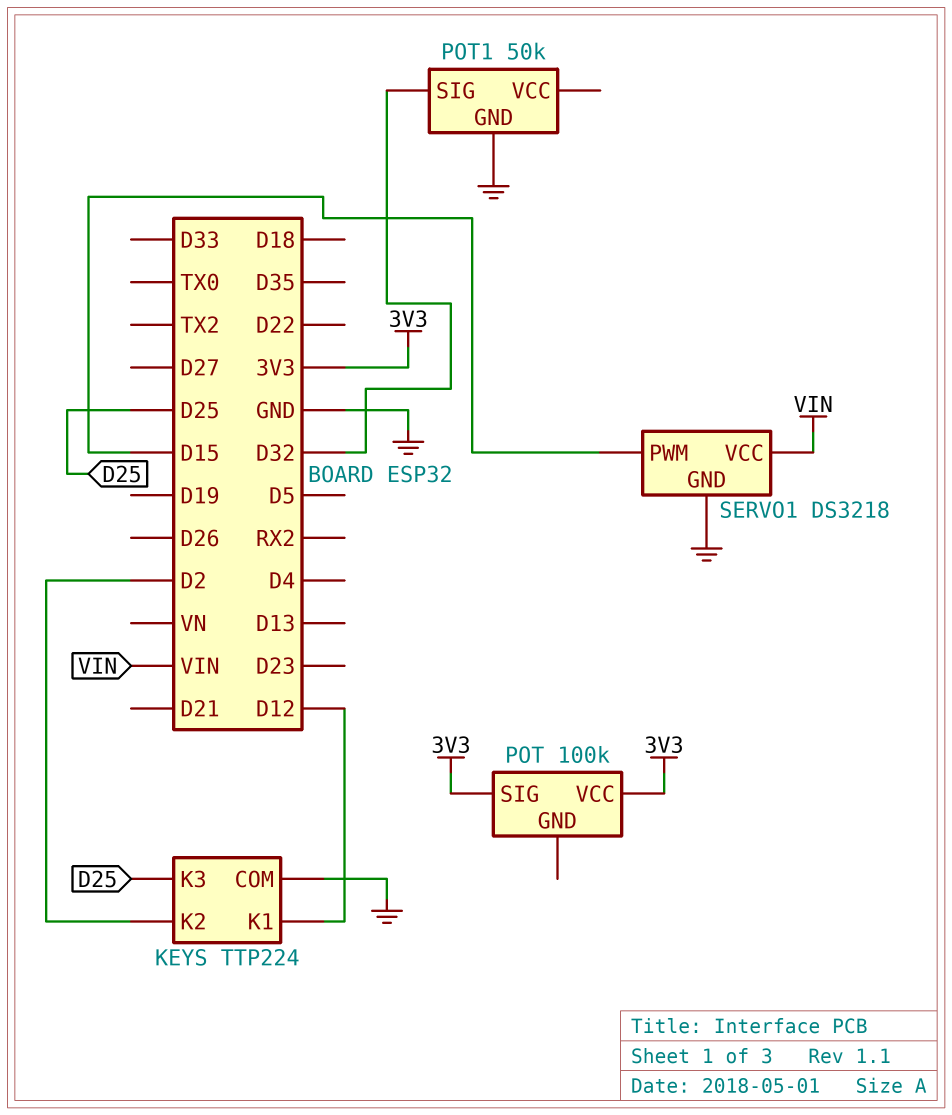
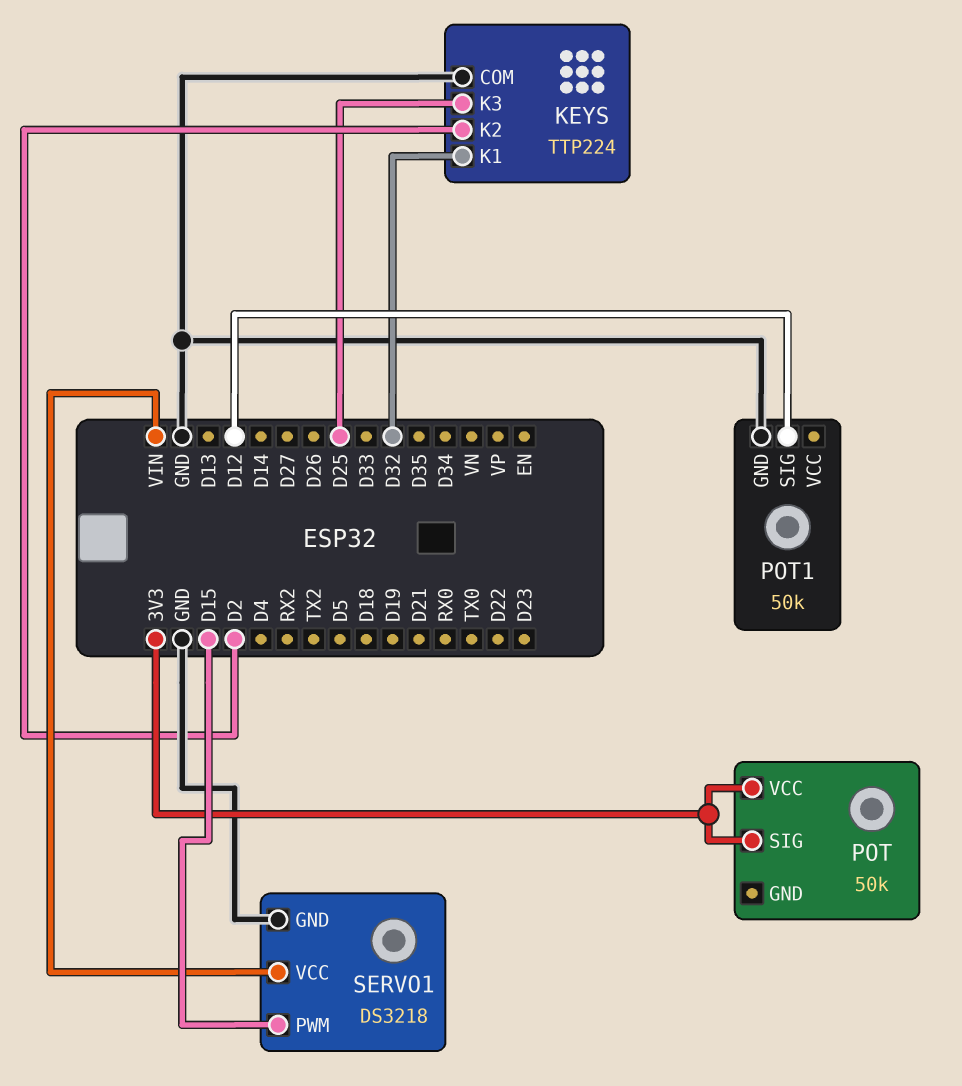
KEYS pin K1: D12 -> D32
POT: 100k -> 50k
POT1 pin SIG: D32 -> D12

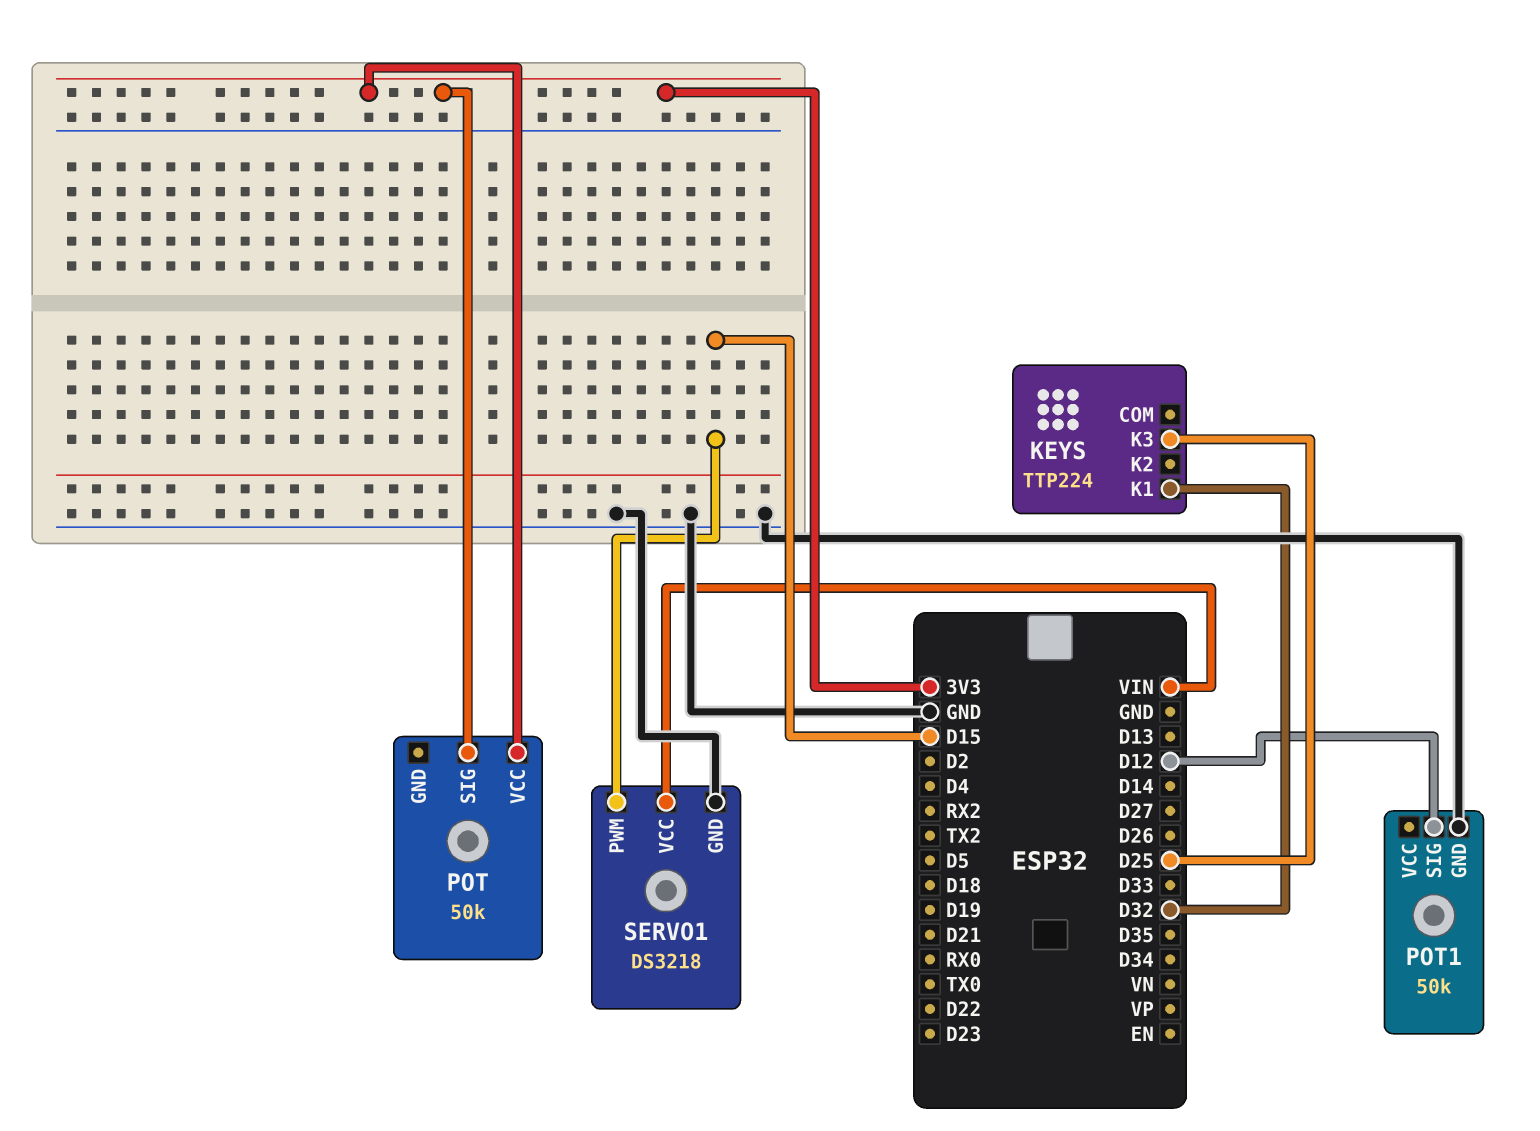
KEYS pin COM: GND -> none
KEYS pin K2: D2 -> none

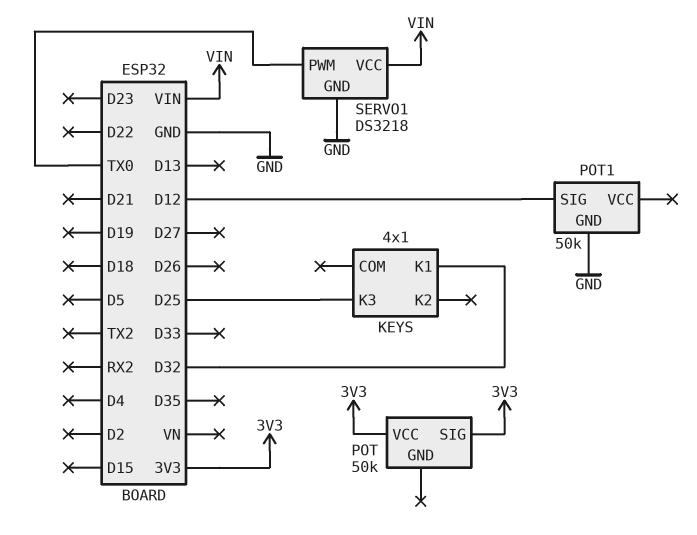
KEYS: TTP224 -> 4x1
SERVO1 pin PWM: D15 -> TX0

